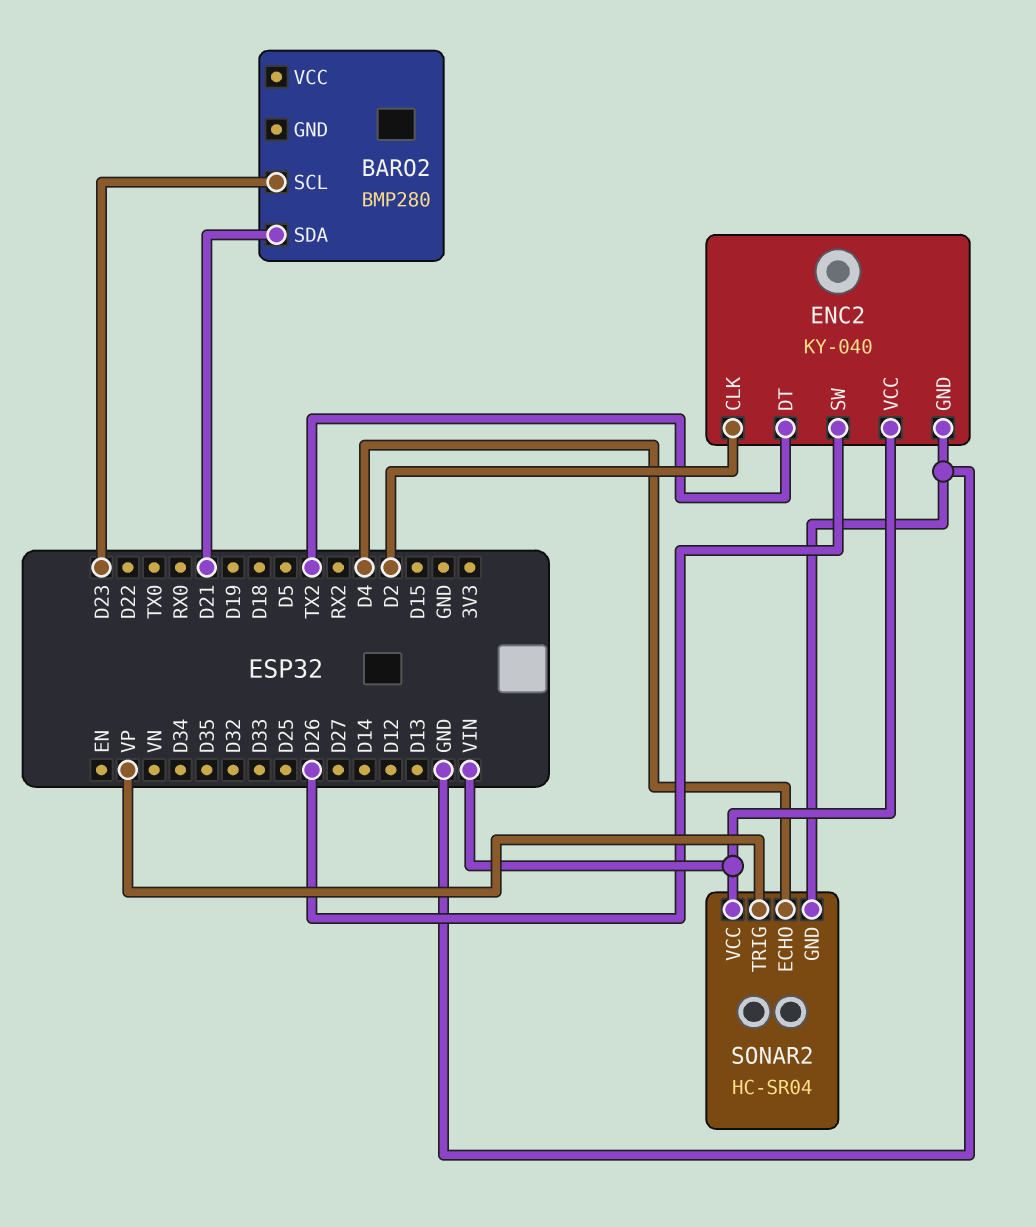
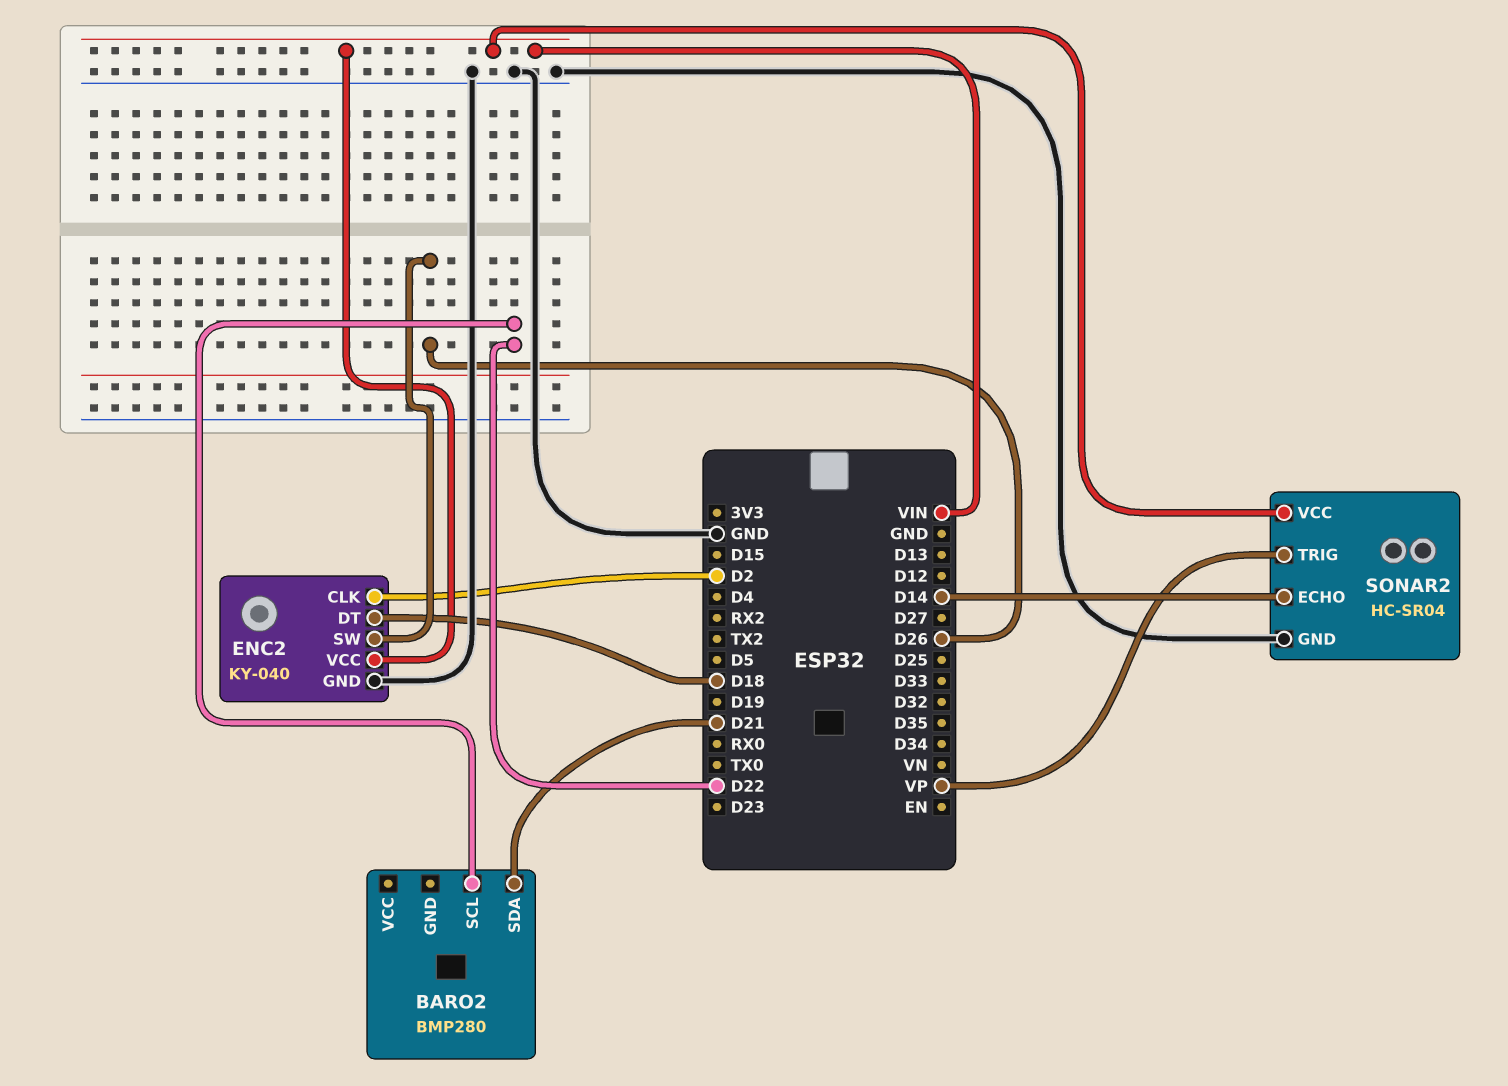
BARO2 pin SCL: D23 -> D22
ENC2 pin DT: TX2 -> D18
SONAR2 pin ECHO: D4 -> D14

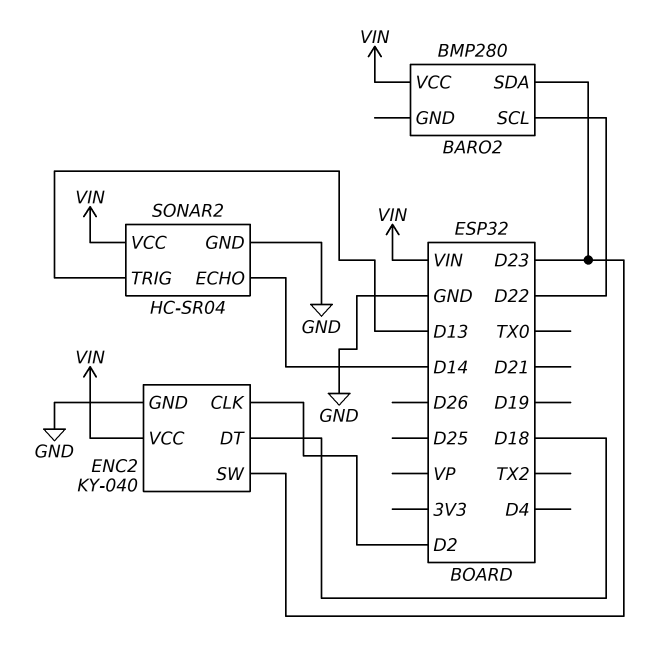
BARO2 pin SDA: D21 -> D23
BARO2 pin VCC: none -> VIN
ENC2 pin SW: D26 -> D23
SONAR2 pin TRIG: VP -> D13

